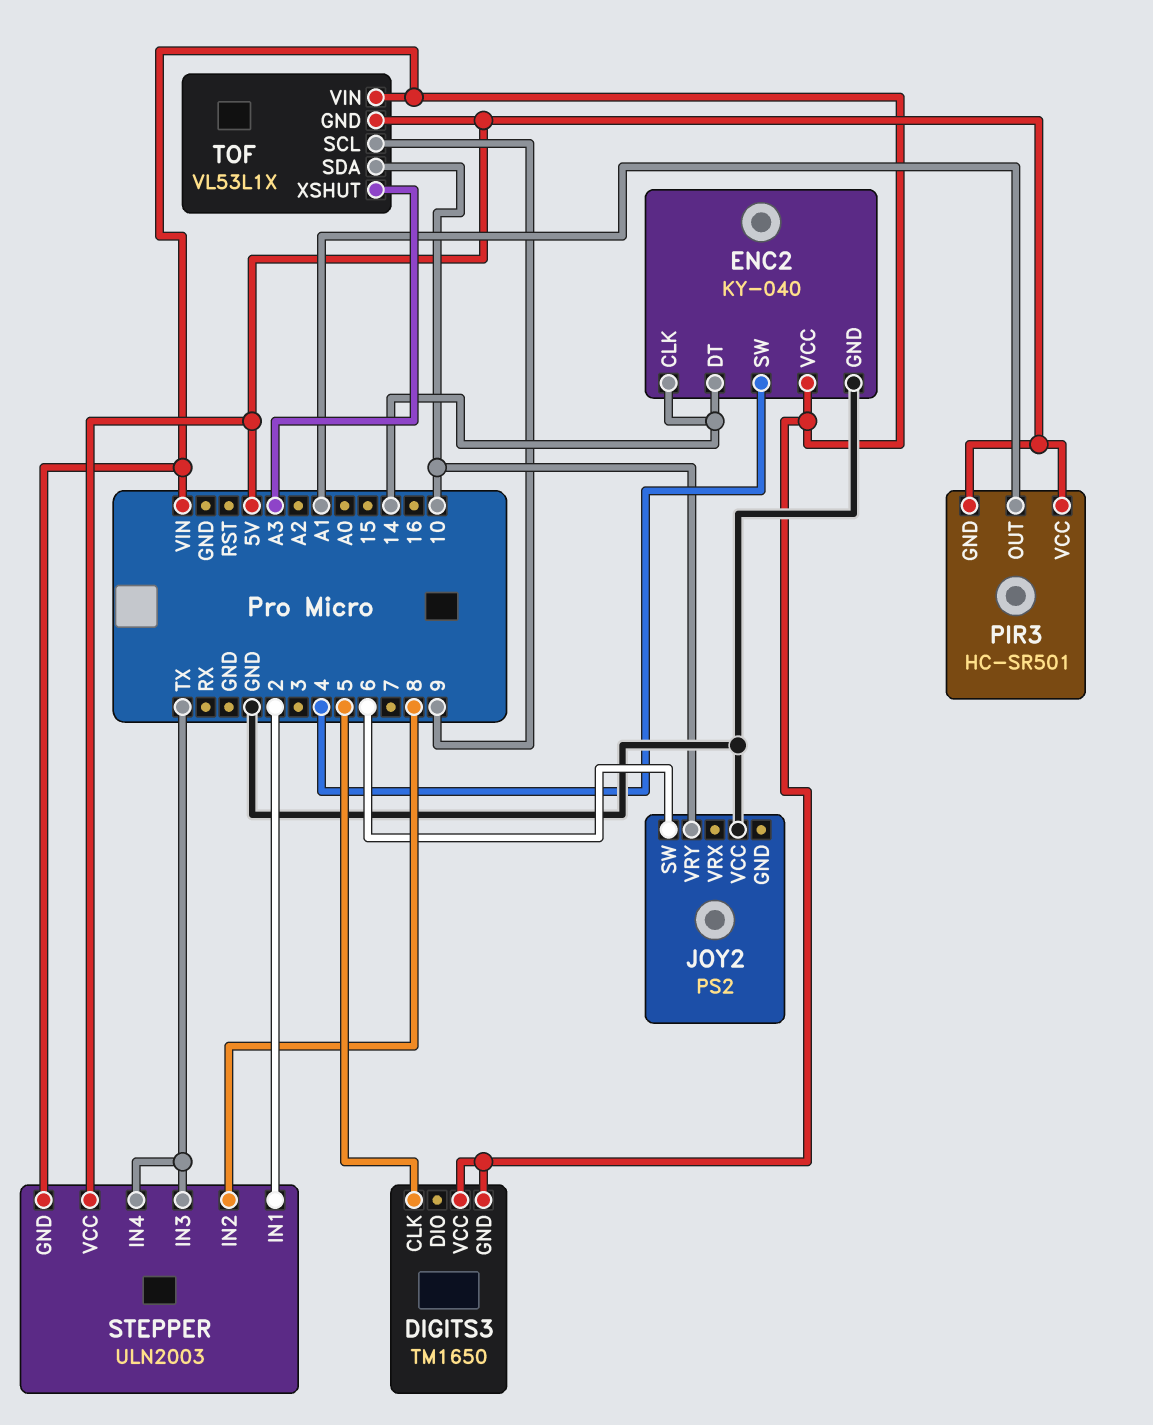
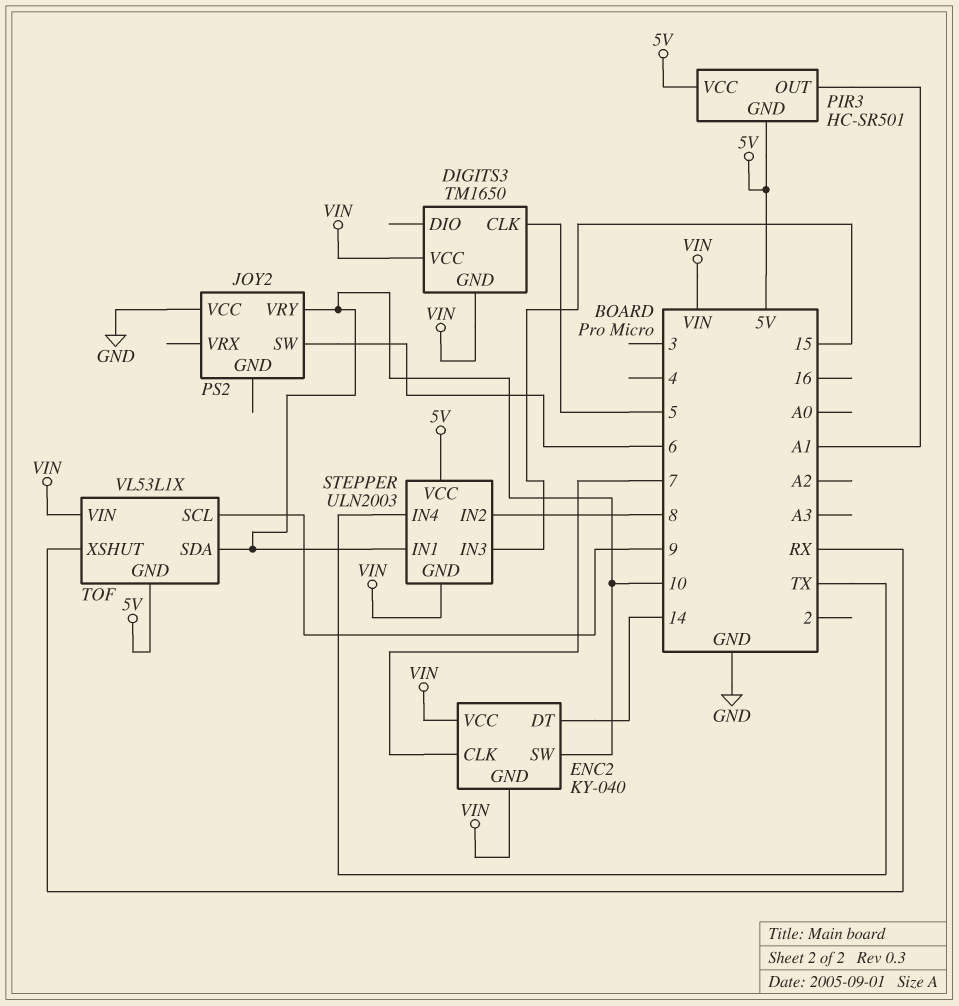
ENC2 pin CLK: 14 -> 7
ENC2 pin GND: GND -> VIN
ENC2 pin SW: 4 -> 10
STEPPER pin IN1: 2 -> 10
STEPPER pin IN3: TX -> 15
TOF pin XSHUT: A3 -> RX

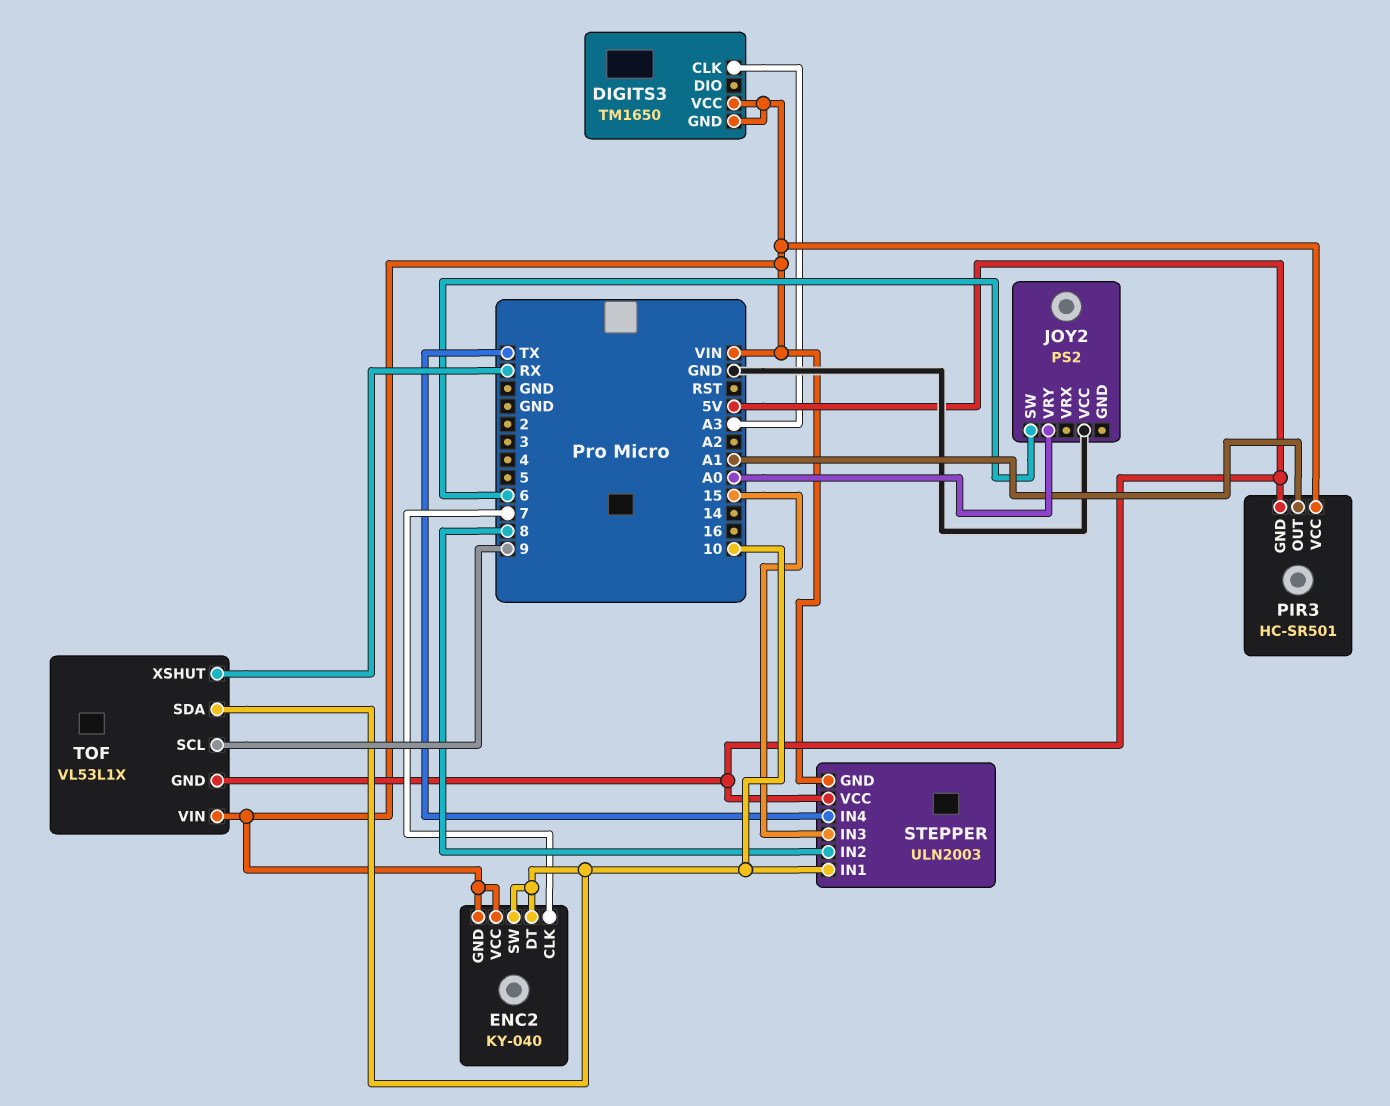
DIGITS3 pin CLK: 5 -> A3
ENC2 pin DT: 14 -> 10
JOY2 pin VRY: 10 -> A0
PIR3 pin VCC: 5V -> VIN

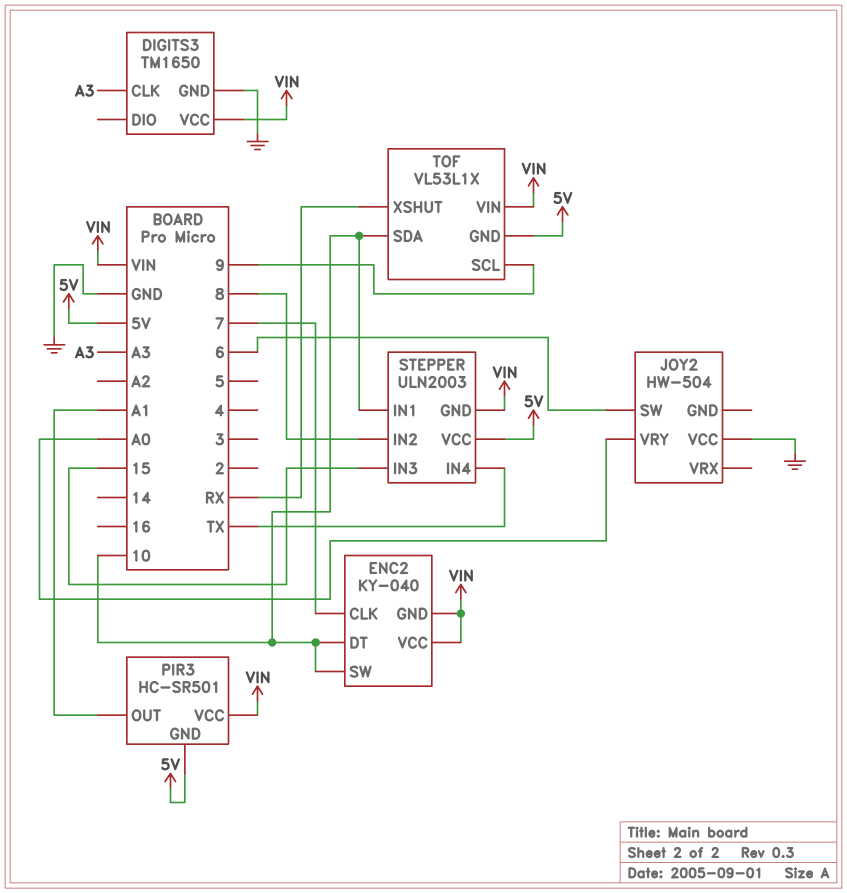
DIGITS3 pin GND: VIN -> GND
JOY2: PS2 -> HW-504

